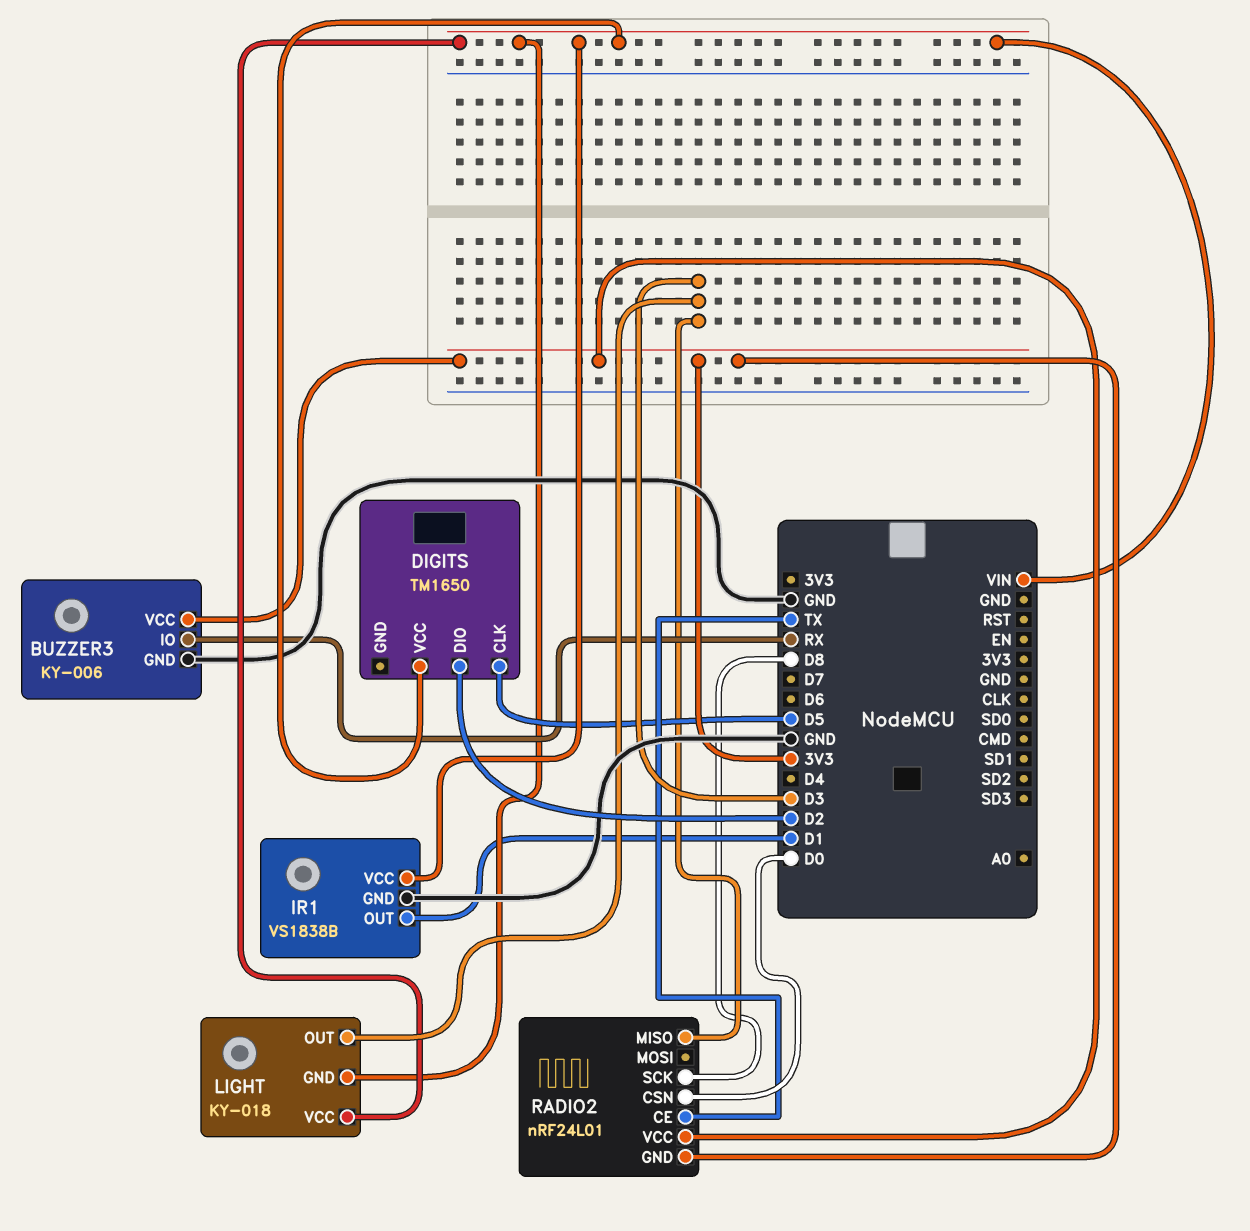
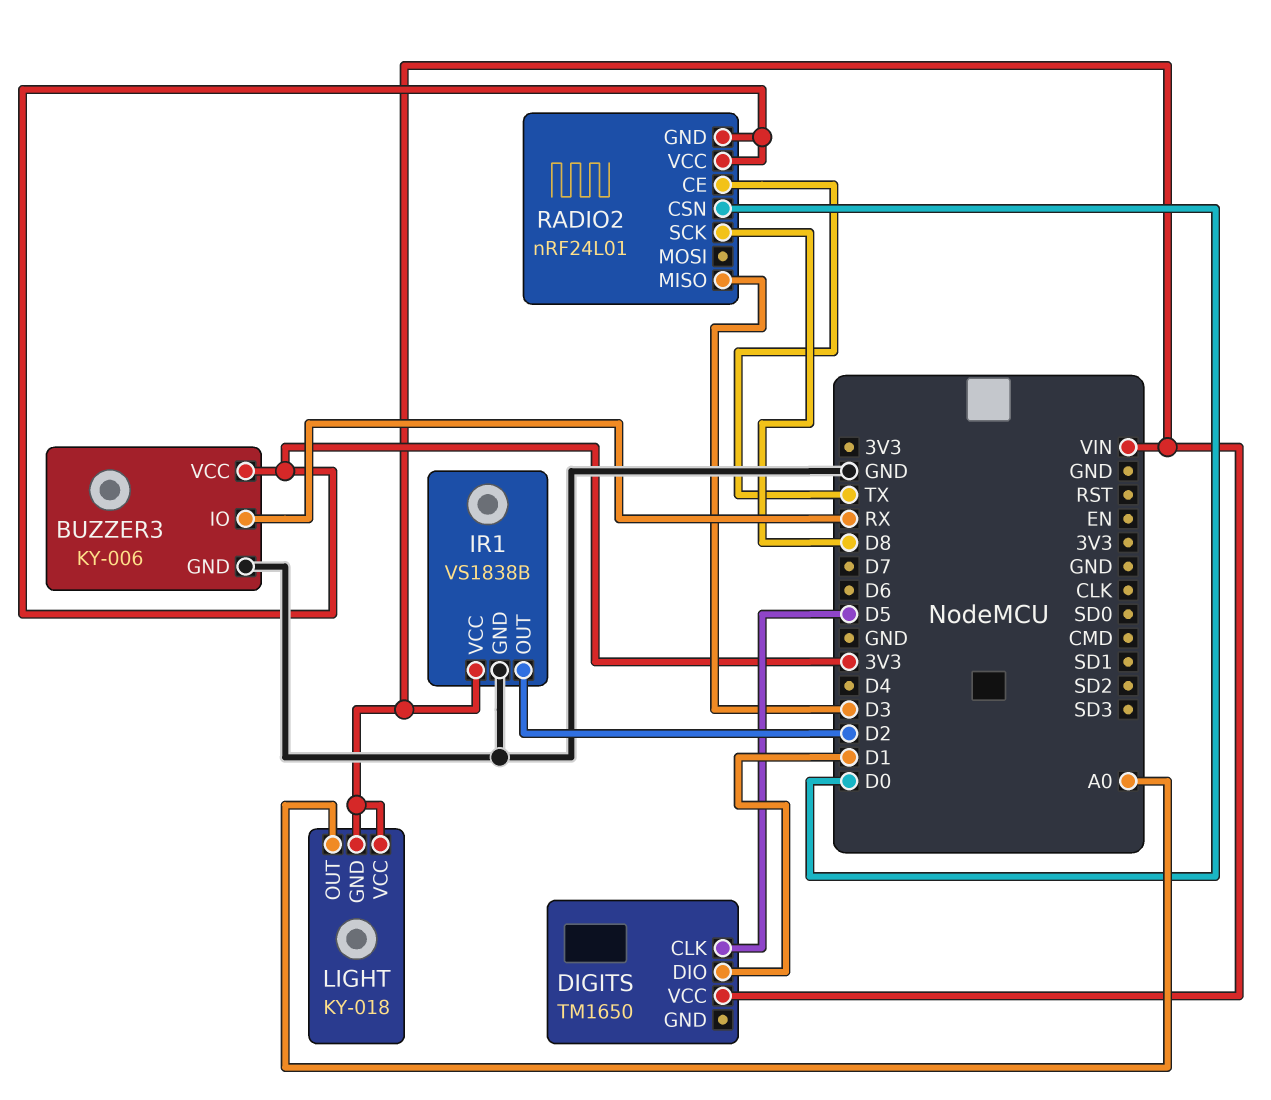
DIGITS pin DIO: D2 -> D1
IR1 pin OUT: D1 -> D2
LIGHT pin OUT: D3 -> A0

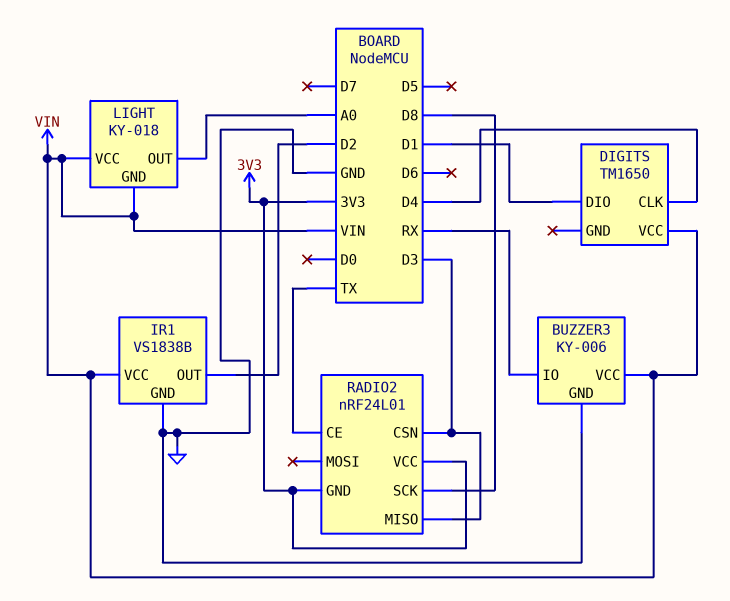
BUZZER3 pin VCC: 3V3 -> VIN
DIGITS pin CLK: D5 -> D4
RADIO2 pin CSN: D0 -> D3

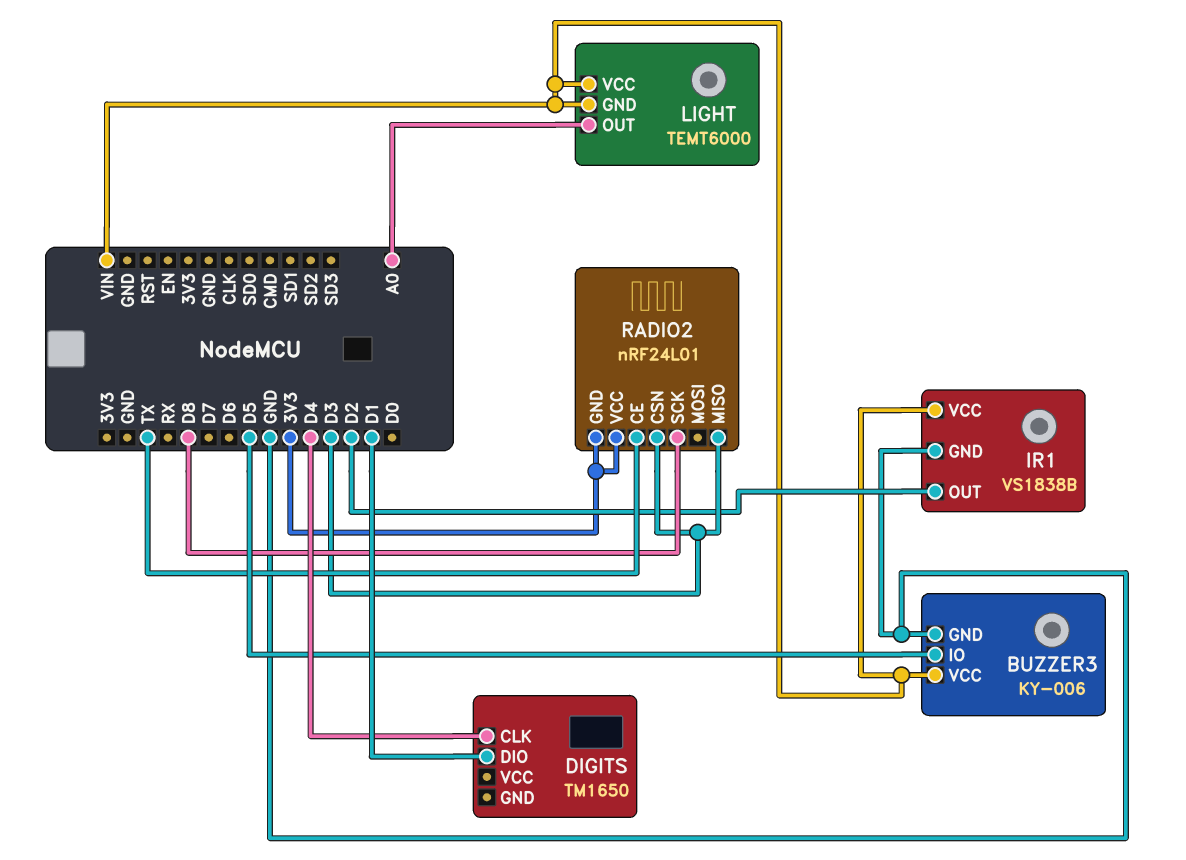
BUZZER3 pin IO: RX -> D5
DIGITS pin VCC: VIN -> none
LIGHT: KY-018 -> TEMT6000

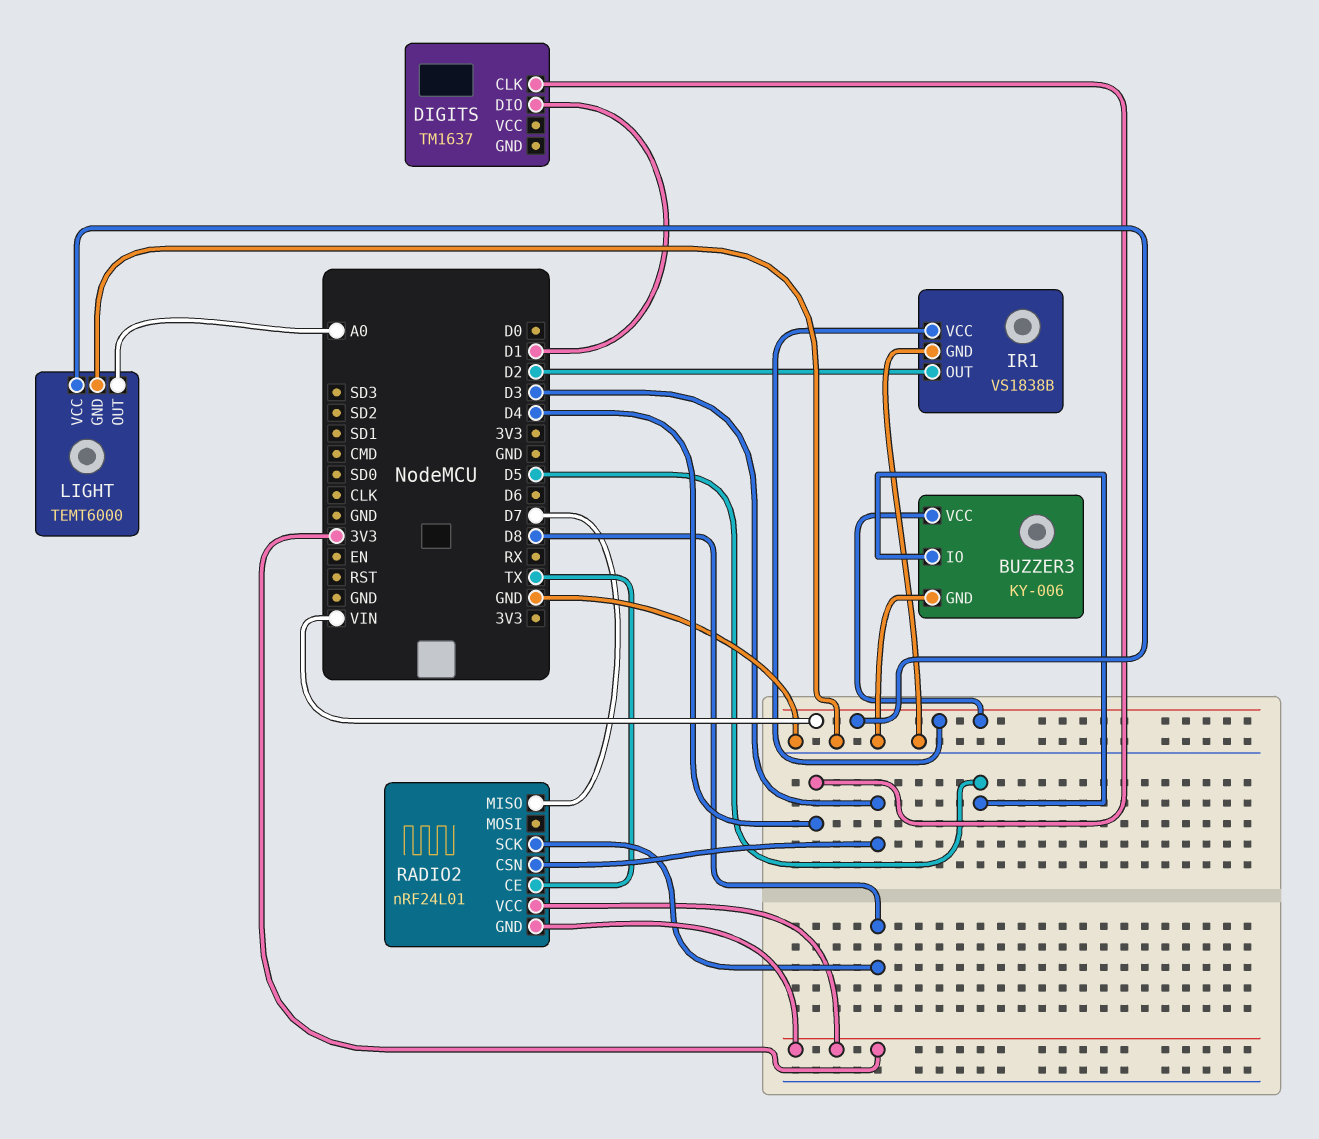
DIGITS: TM1650 -> TM1637
LIGHT pin GND: VIN -> GND
RADIO2 pin MISO: D3 -> D7

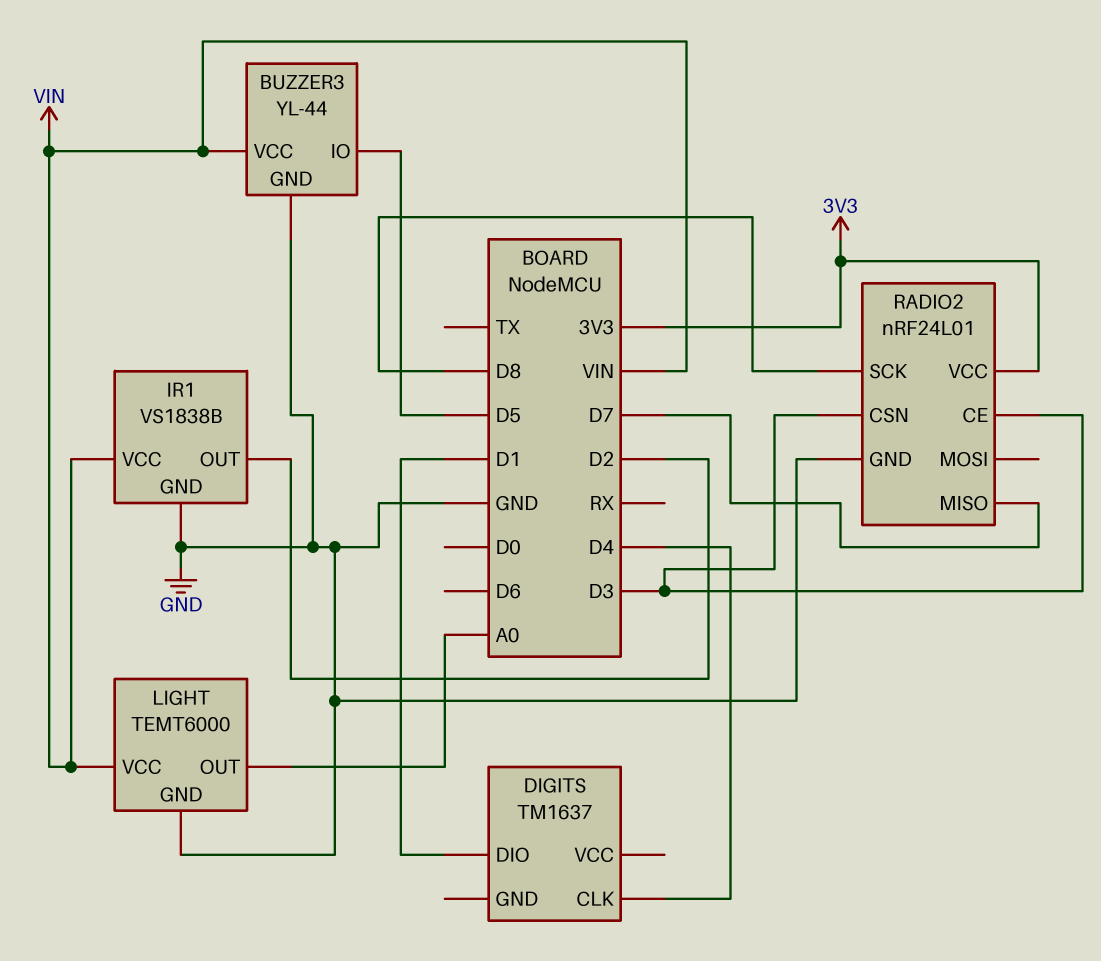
BUZZER3: KY-006 -> YL-44
RADIO2 pin CE: TX -> D3
RADIO2 pin GND: 3V3 -> GND

